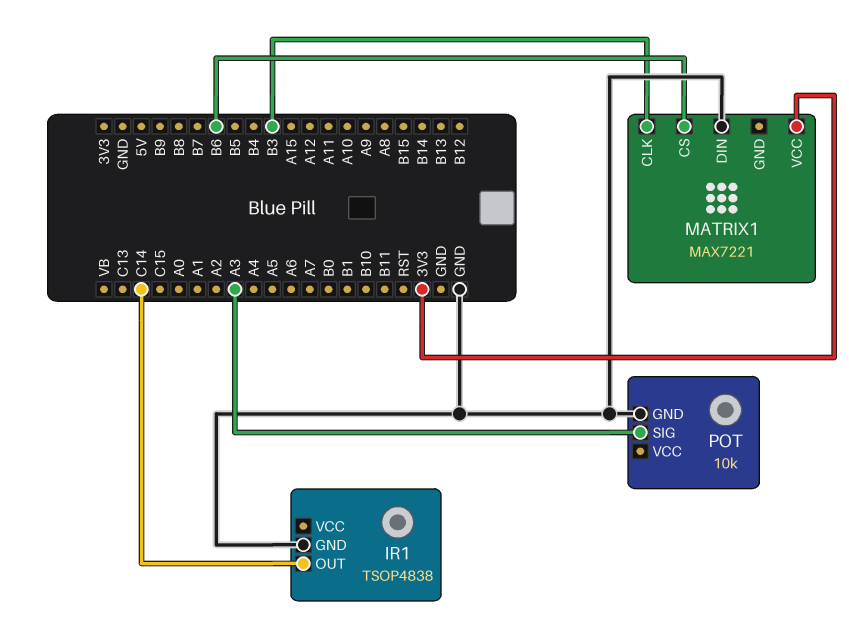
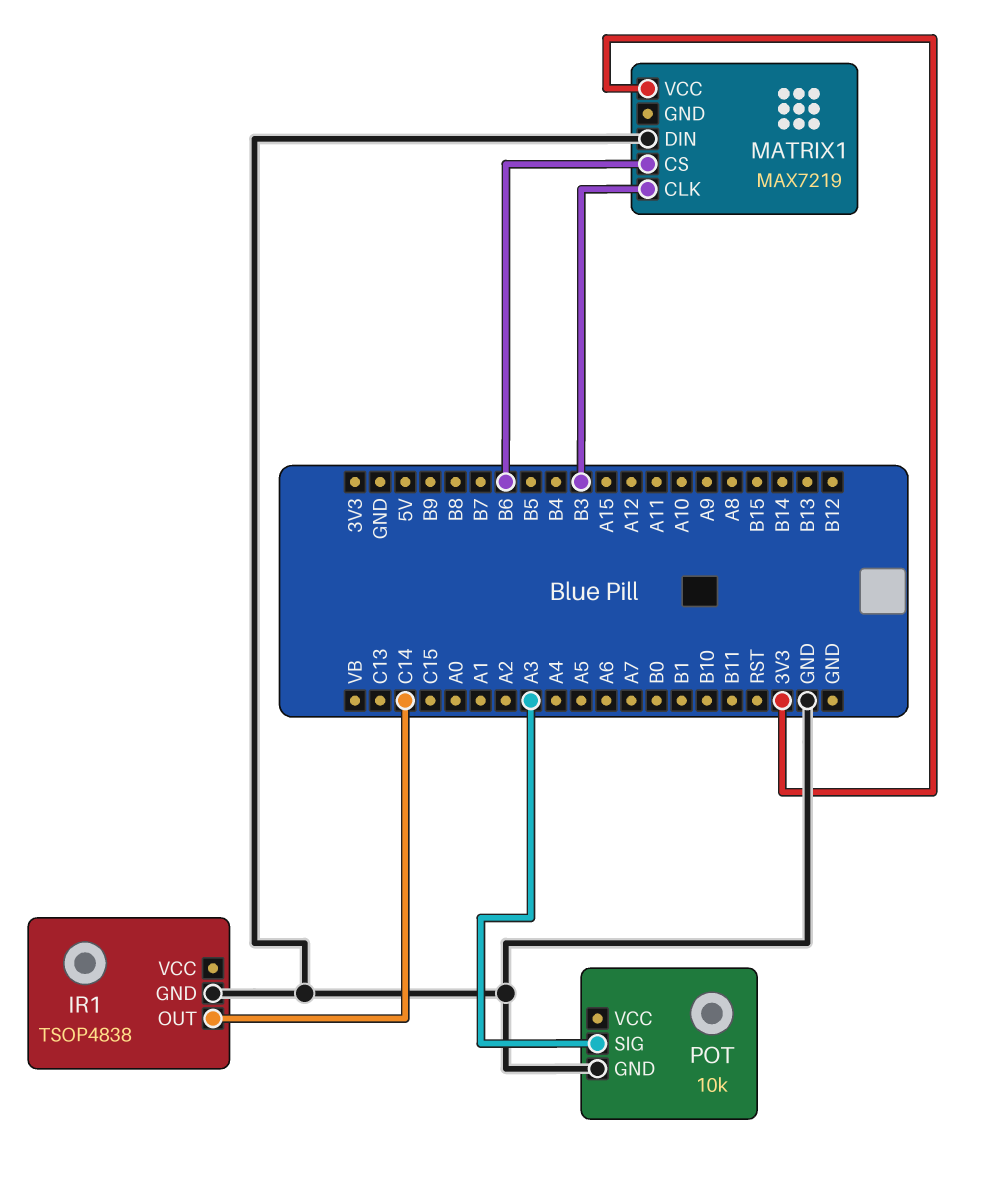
MATRIX1: MAX7221 -> MAX7219

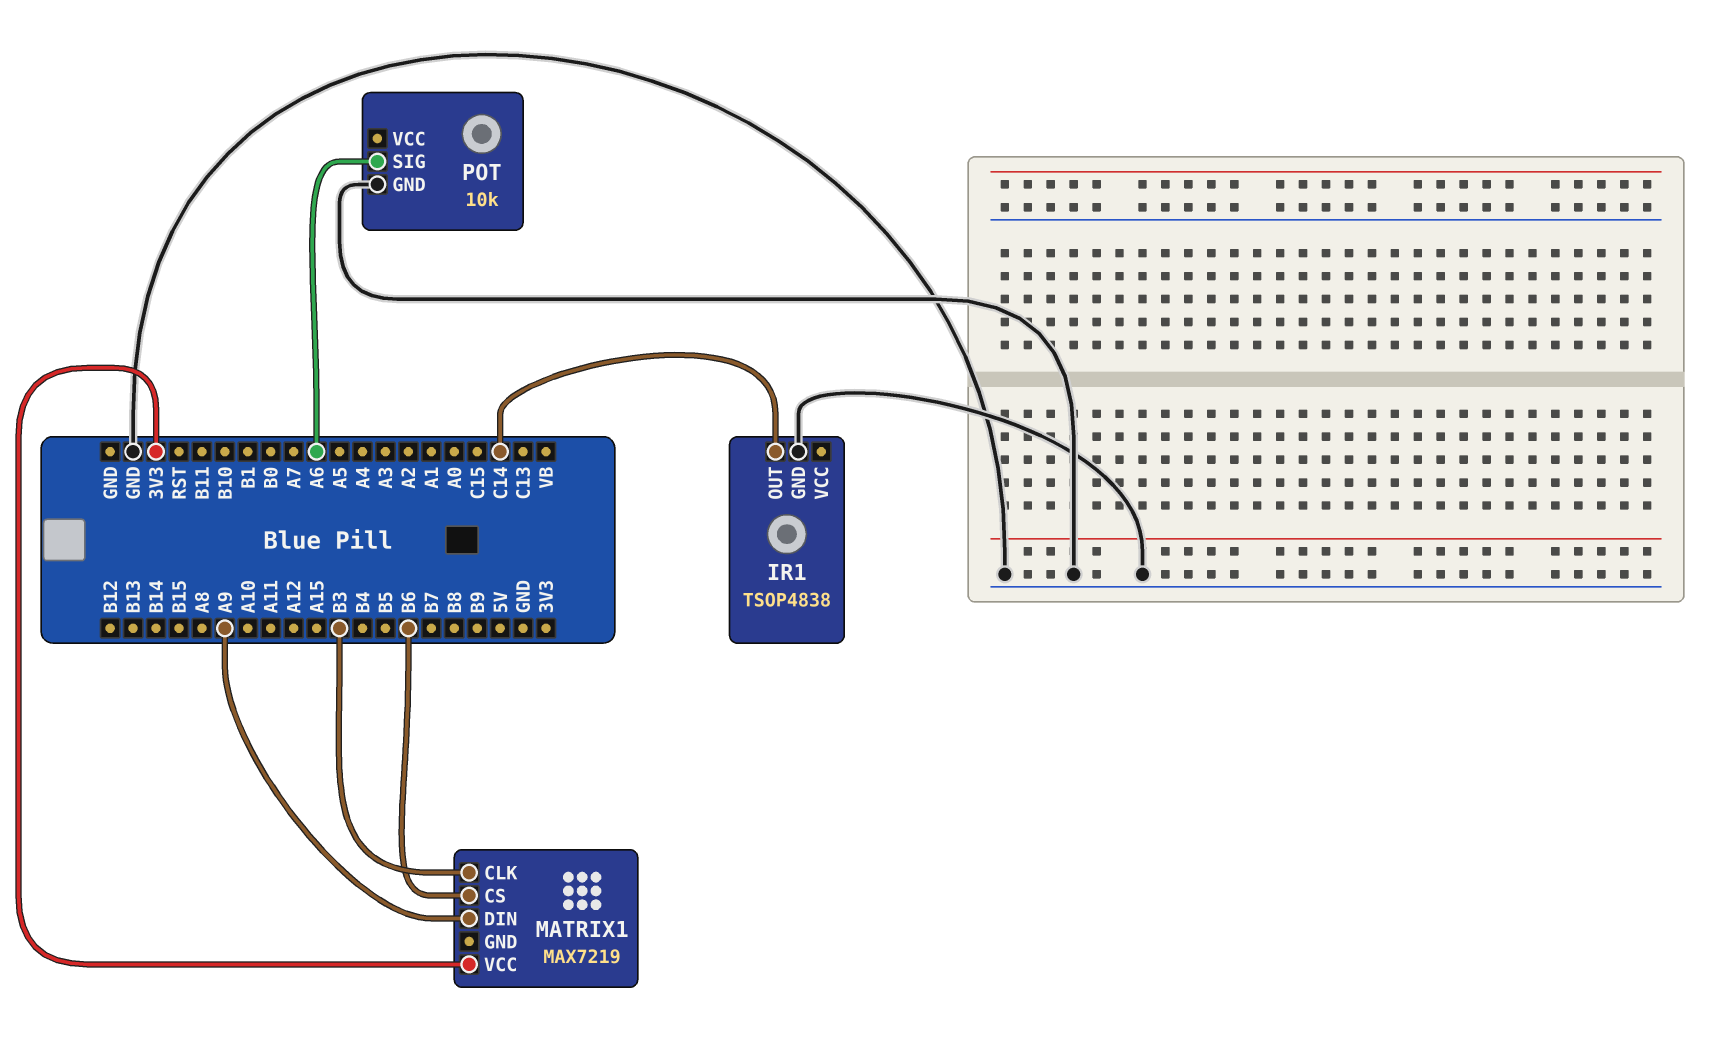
MATRIX1 pin DIN: GND -> A9
POT pin SIG: A3 -> A6

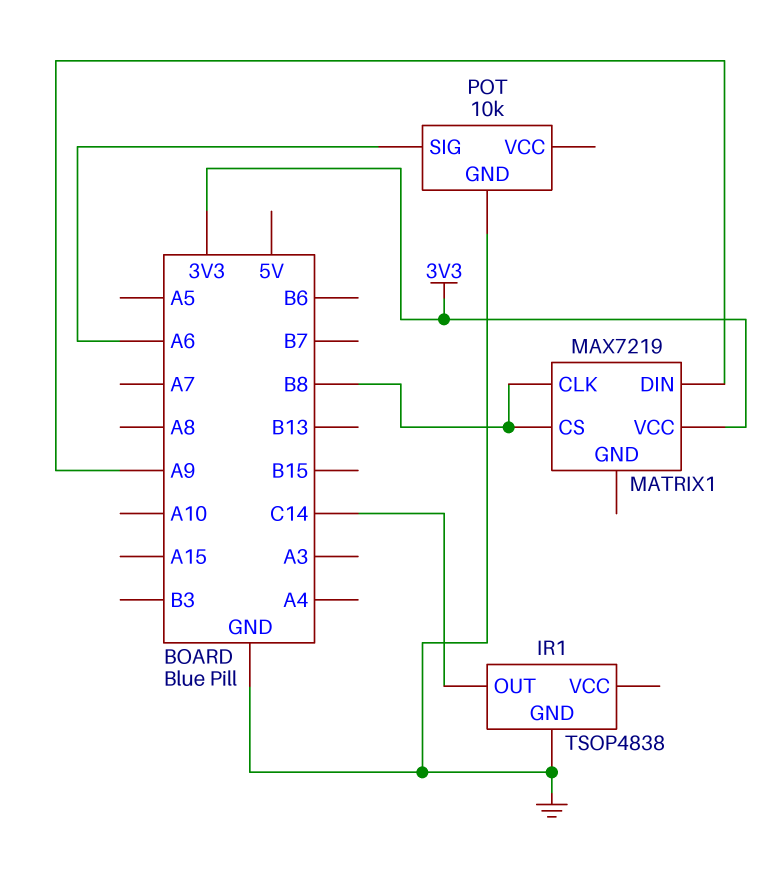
MATRIX1 pin CLK: B3 -> B8
MATRIX1 pin CS: B6 -> B8

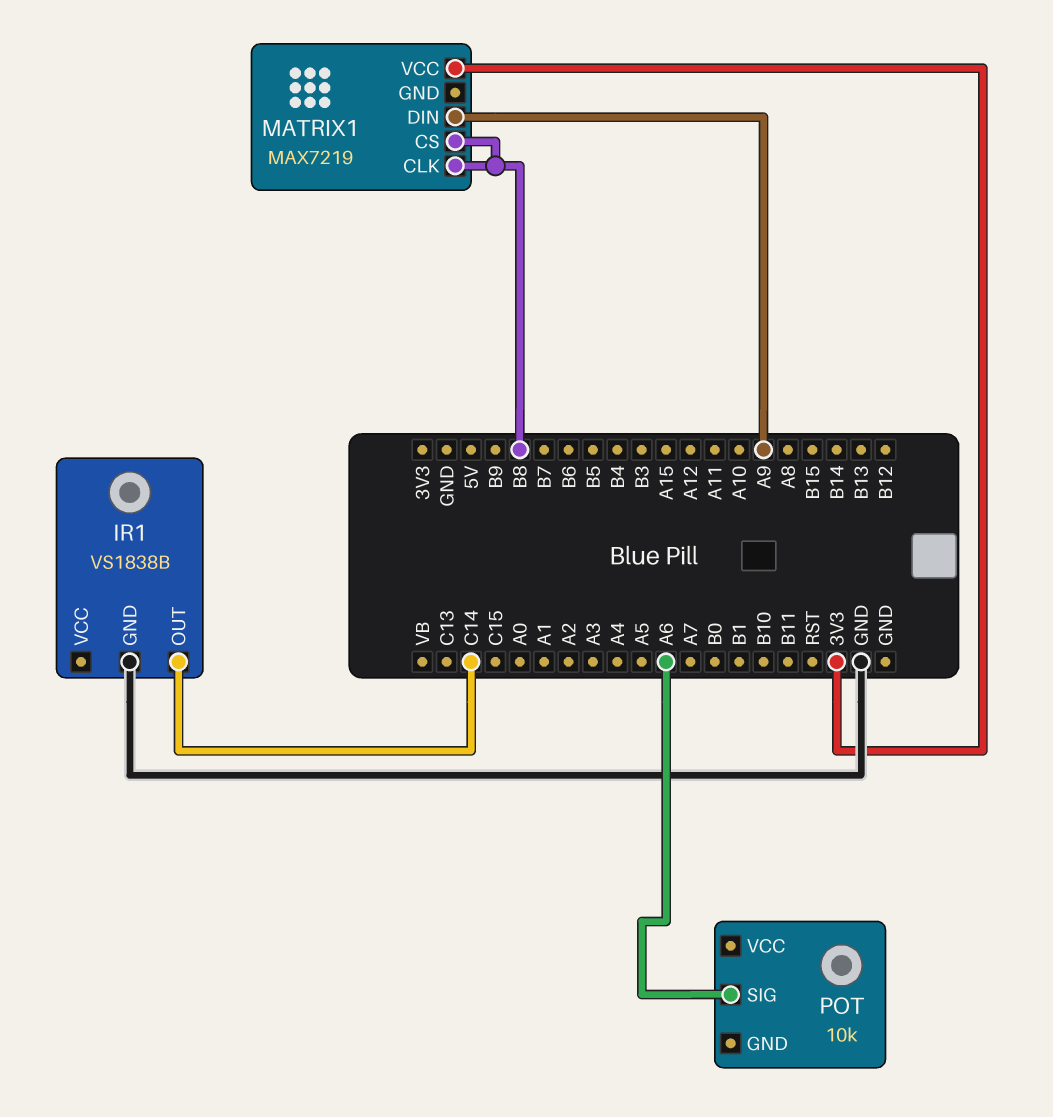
IR1: TSOP4838 -> VS1838B
POT pin GND: GND -> none

